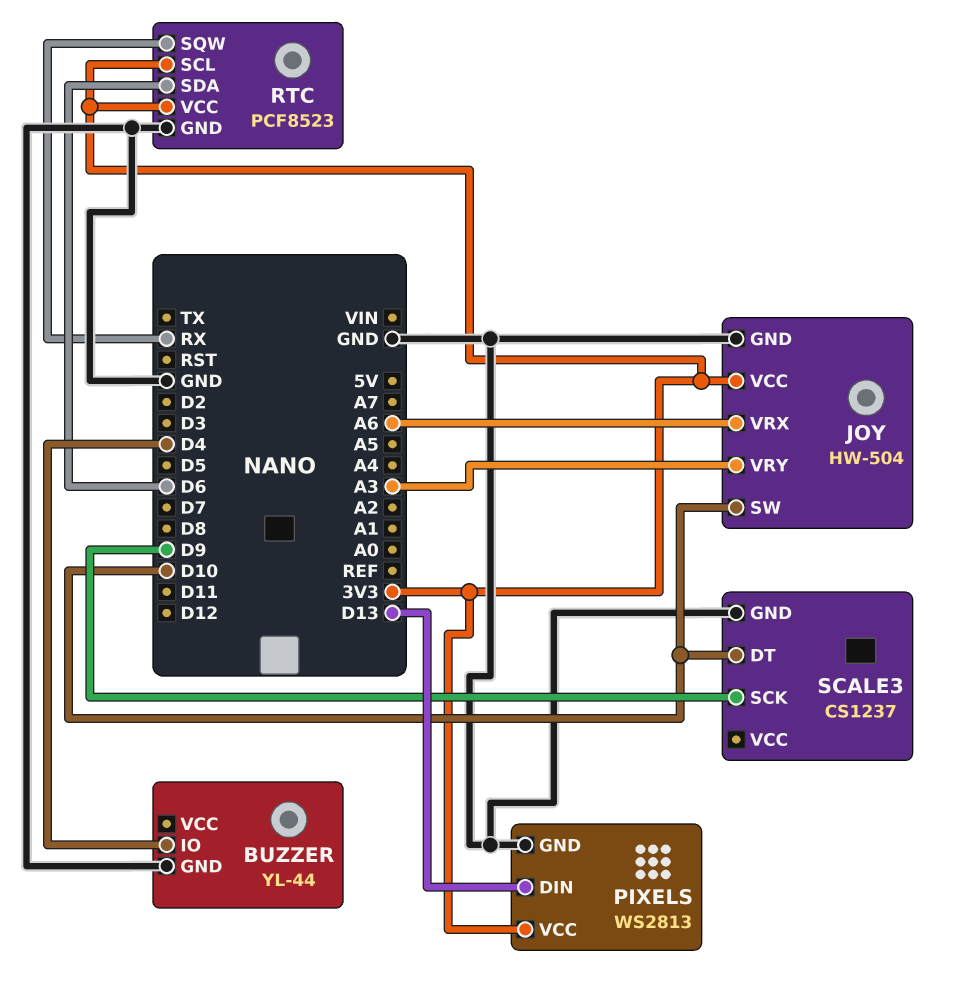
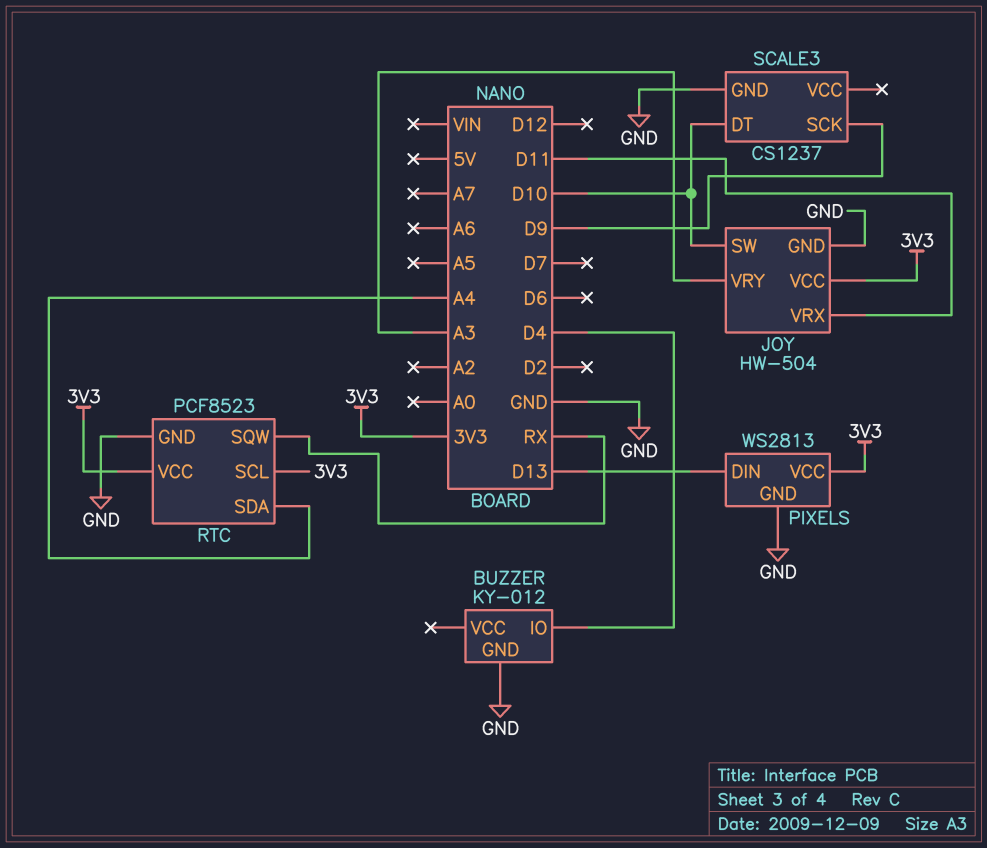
BUZZER: YL-44 -> KY-012
JOY pin VRX: A6 -> D11
RTC pin SDA: D6 -> A4

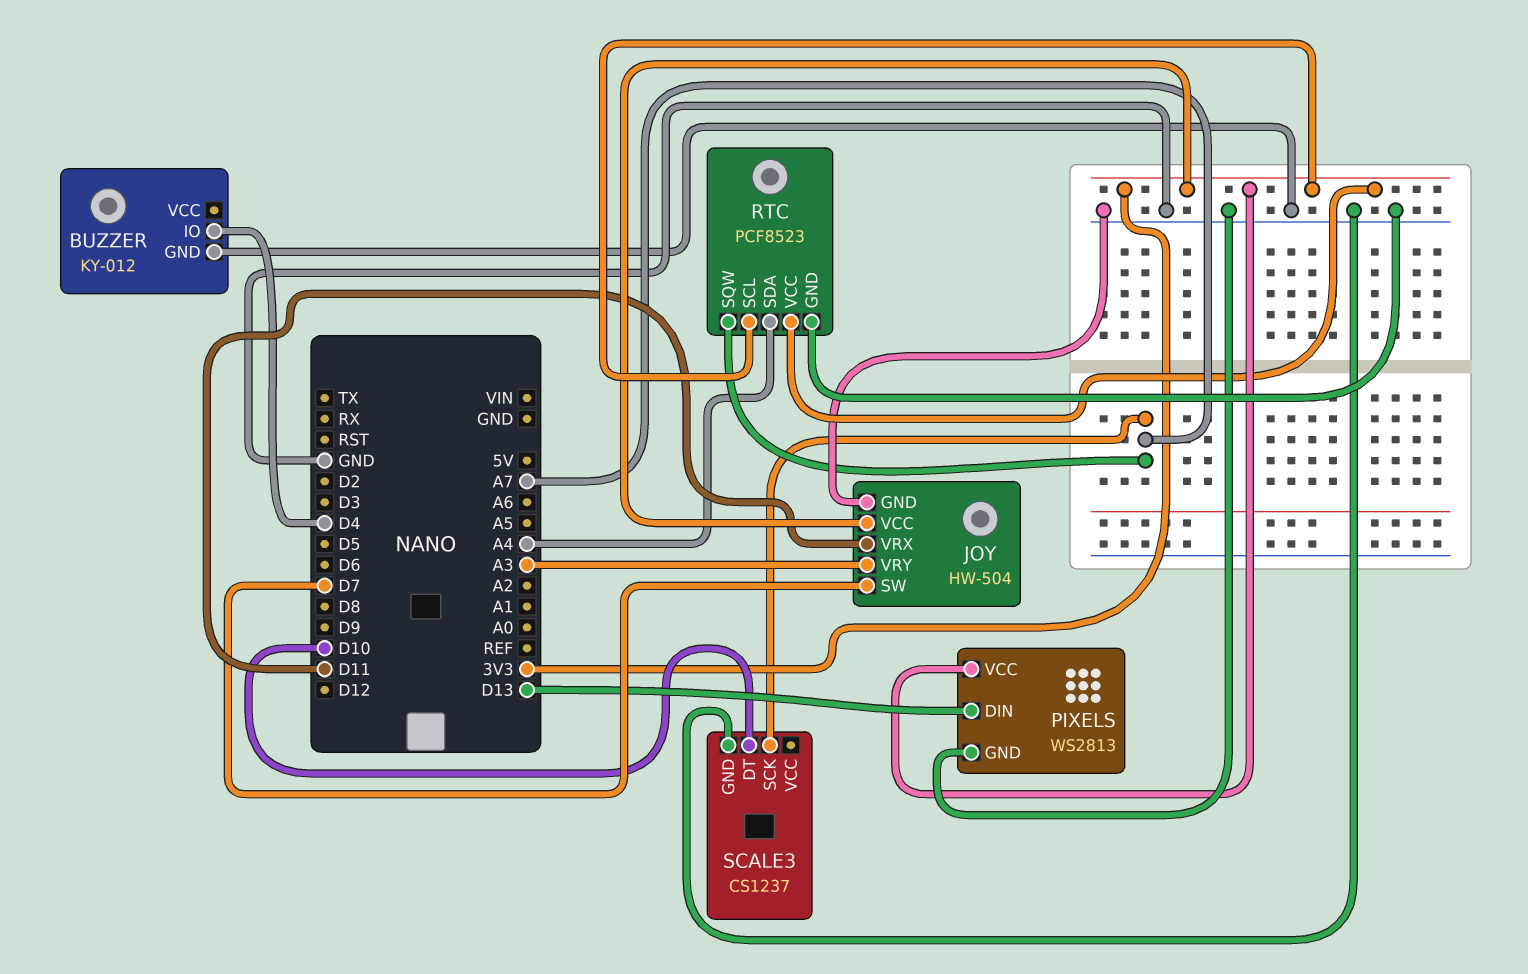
JOY pin SW: D10 -> D7
RTC pin SQW: RX -> A7
SCALE3 pin SCK: D9 -> A7

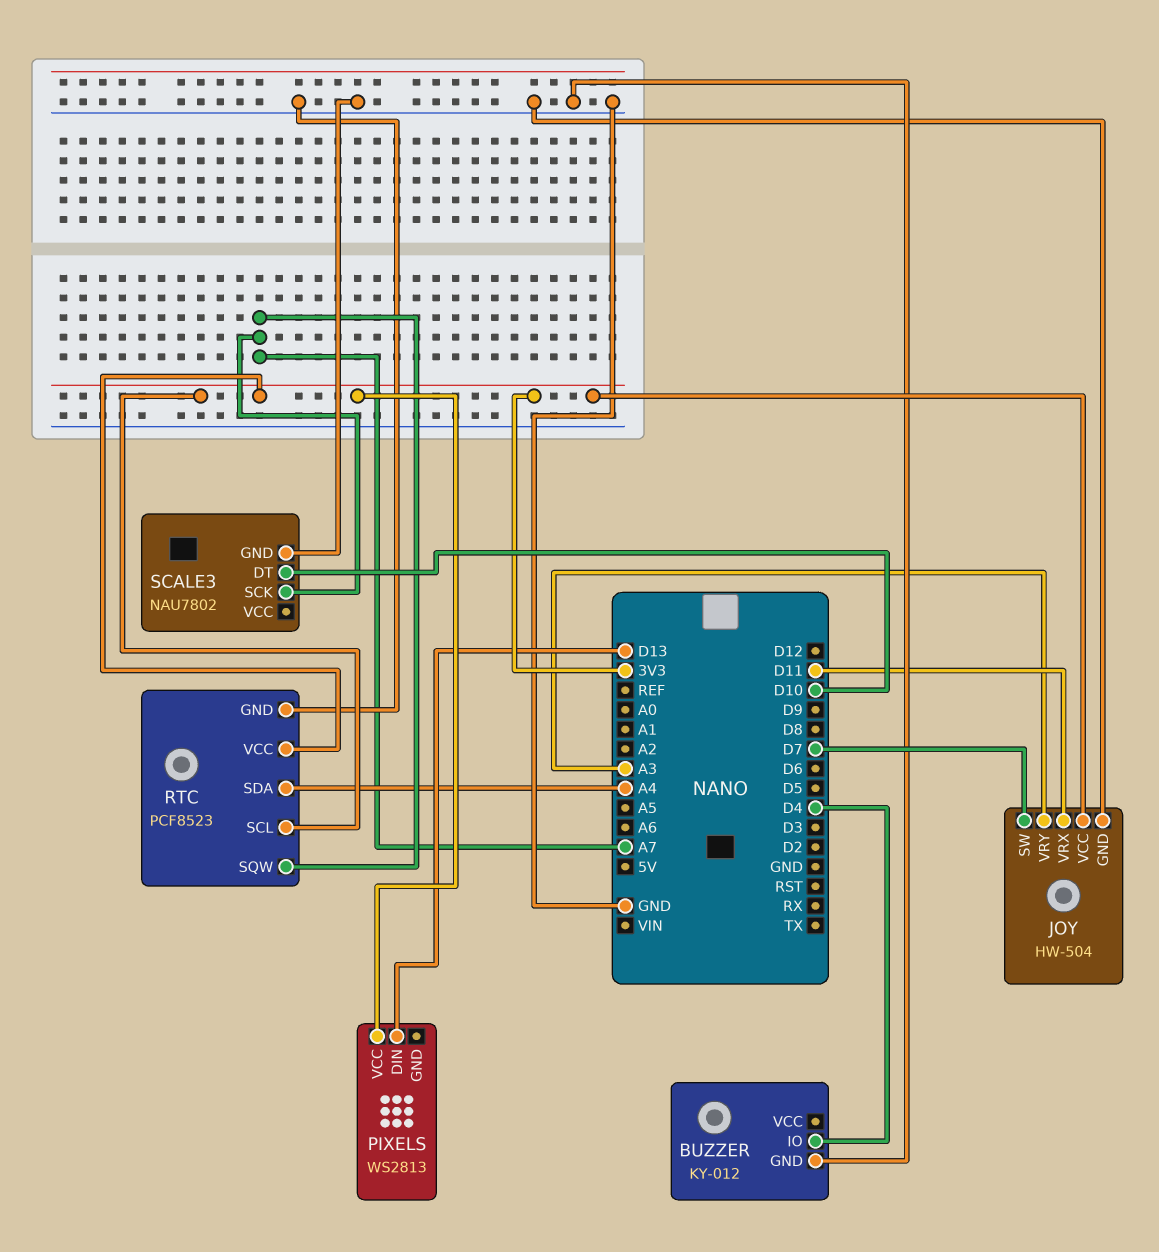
PIXELS pin GND: GND -> none
SCALE3: CS1237 -> NAU7802

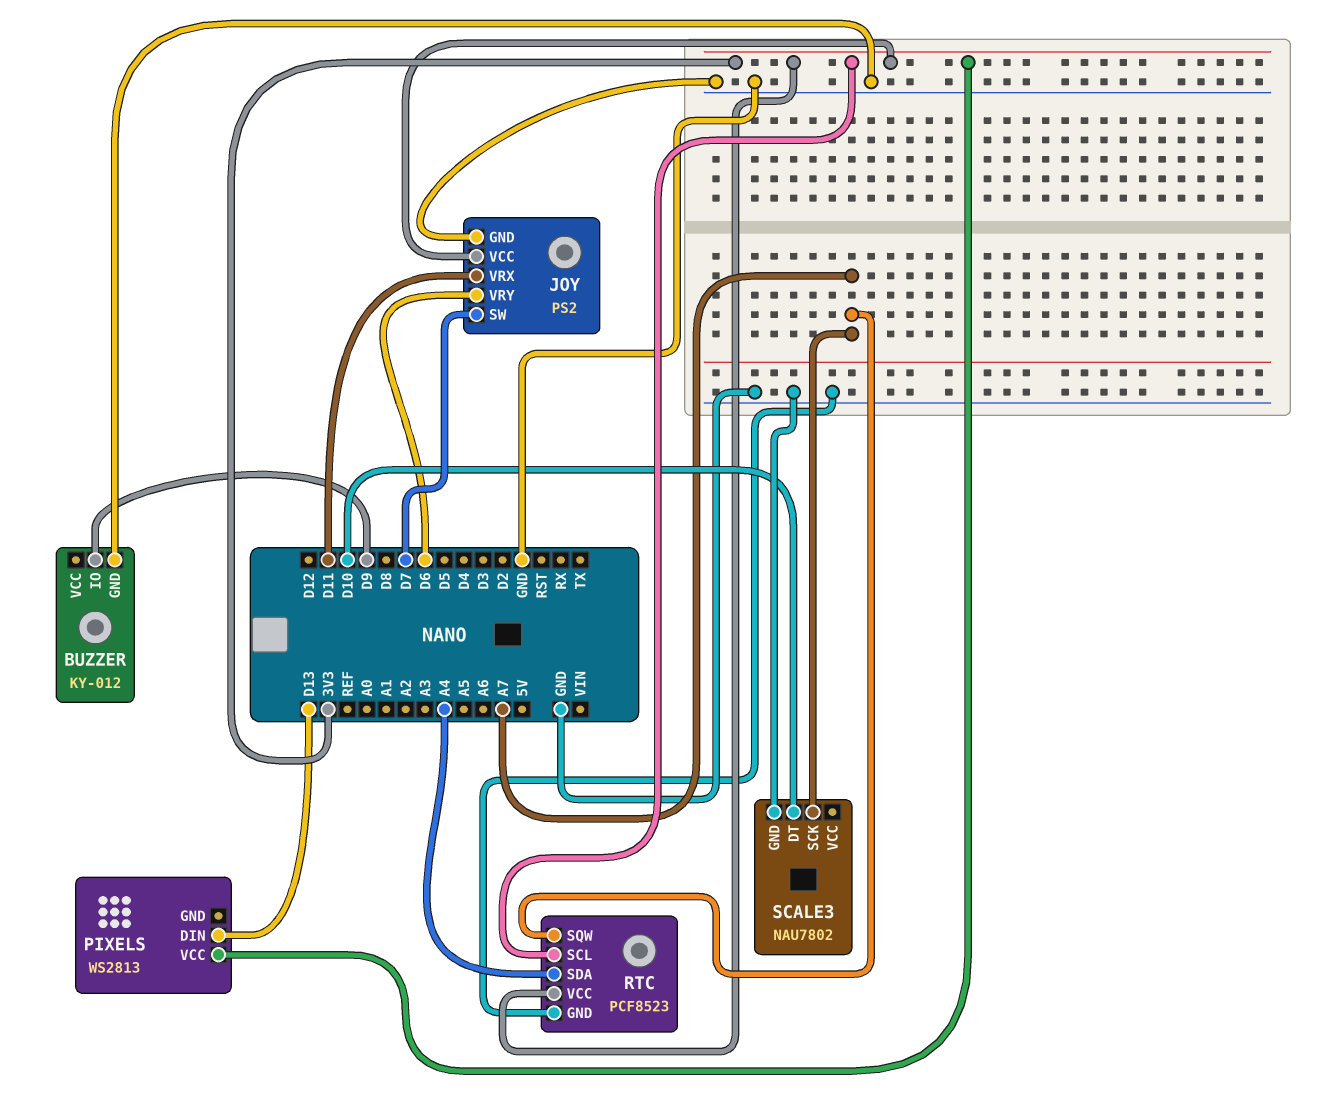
BUZZER pin IO: D4 -> D9
JOY: HW-504 -> PS2
JOY pin VRY: A3 -> D6

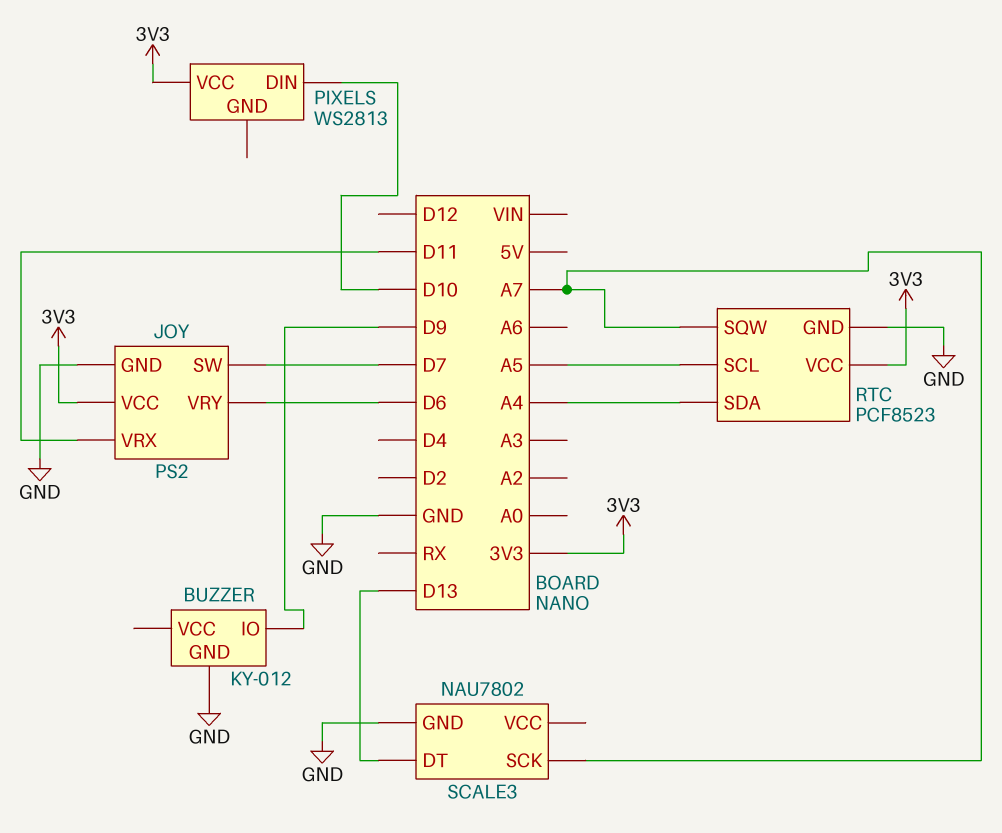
PIXELS pin DIN: D13 -> D10
RTC pin SCL: 3V3 -> A5
SCALE3 pin DT: D10 -> D13

